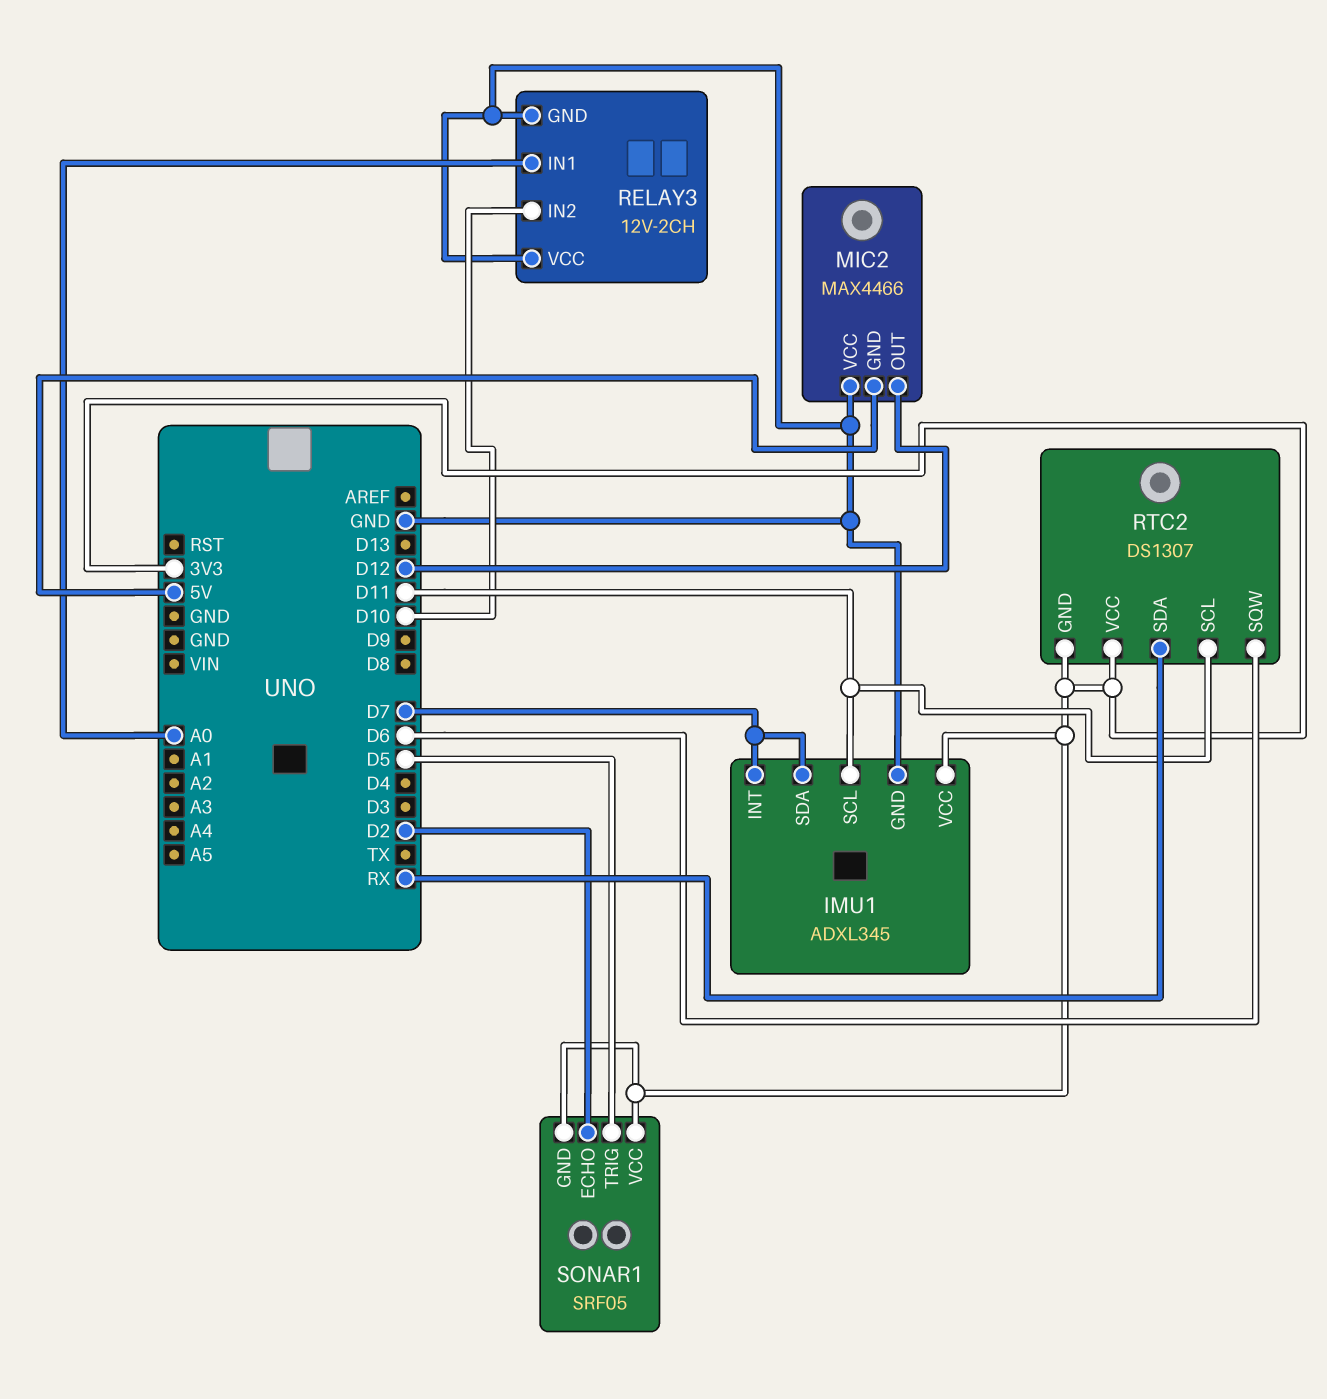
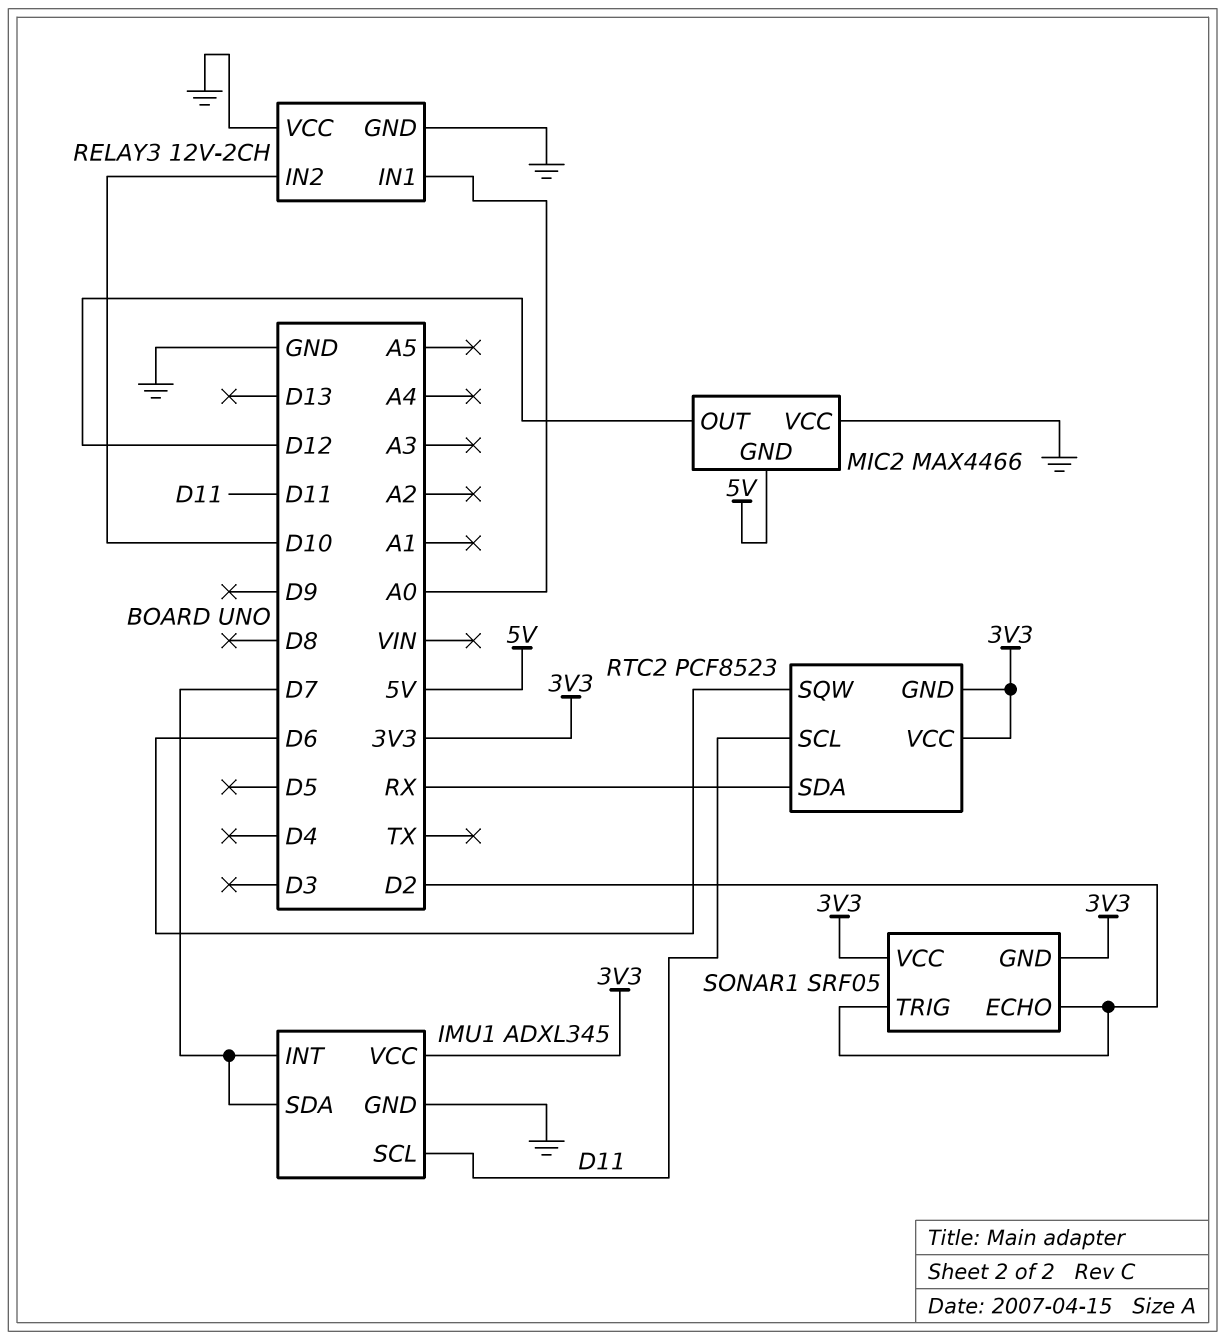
RTC2: DS1307 -> PCF8523
SONAR1 pin TRIG: D5 -> D2

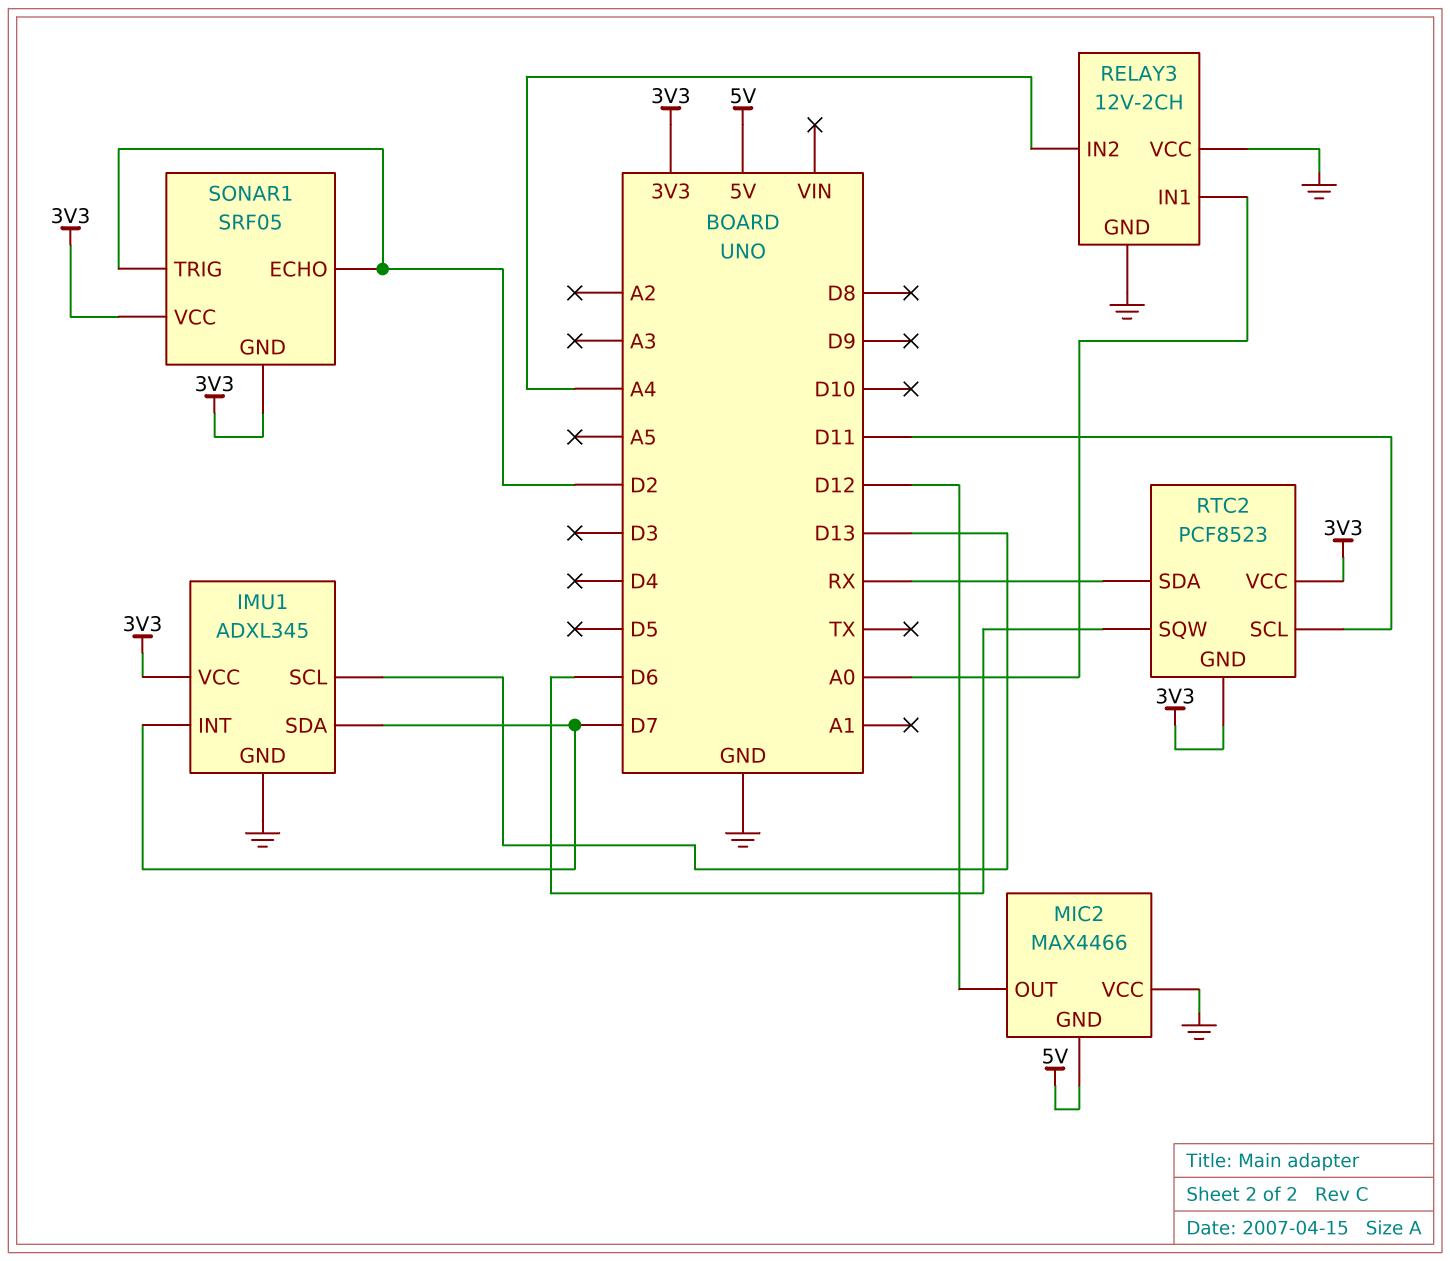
IMU1 pin SCL: D11 -> D13
RELAY3 pin IN2: D10 -> A4

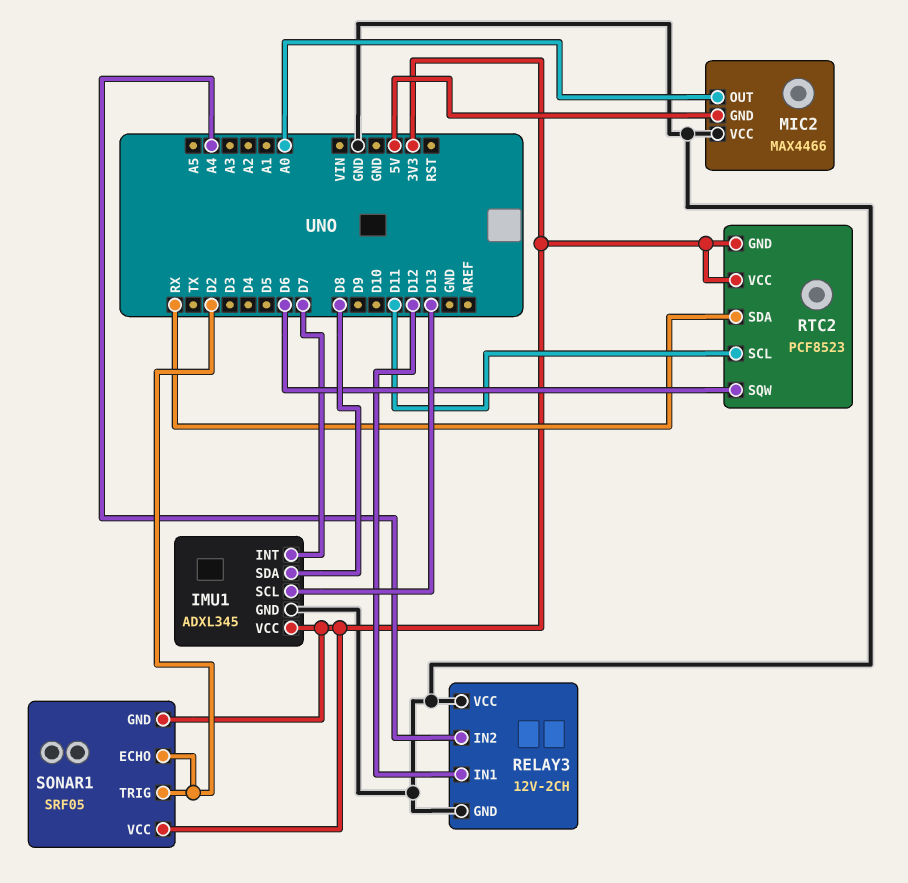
IMU1 pin SDA: D7 -> D8
MIC2 pin OUT: D12 -> A0
RELAY3 pin IN1: A0 -> D12

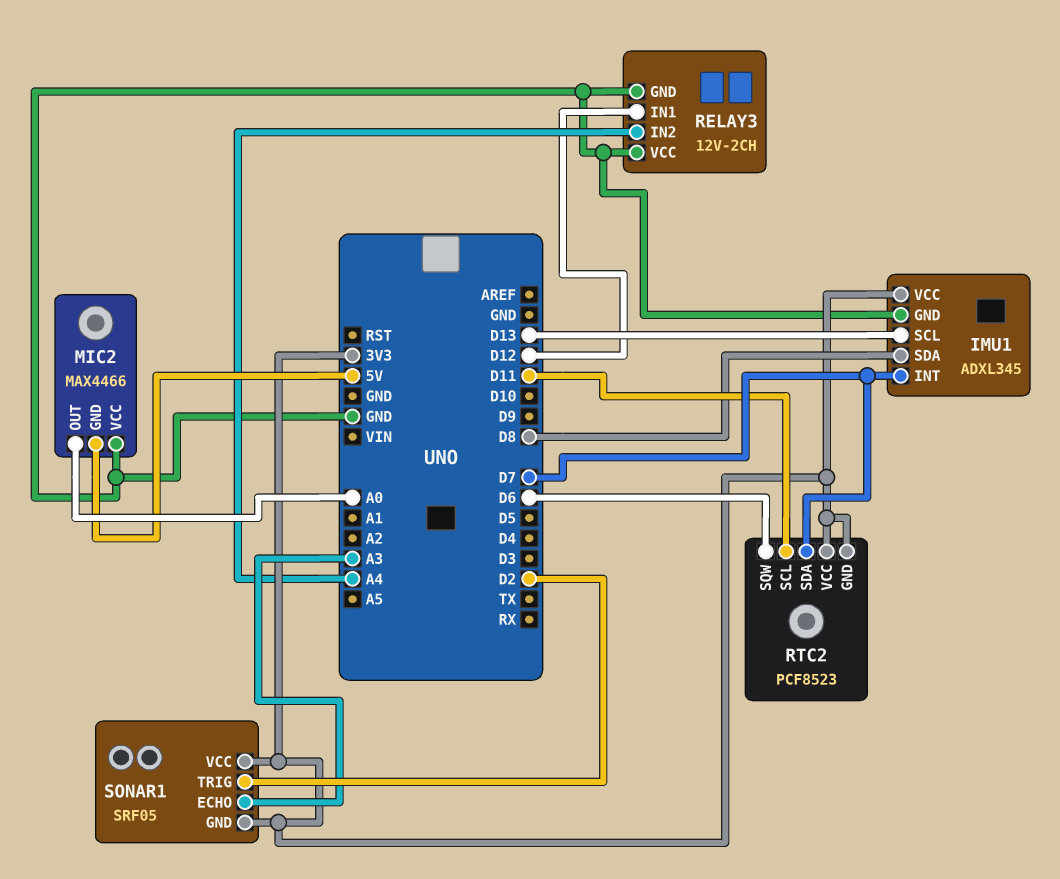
RTC2 pin SDA: RX -> D7
SONAR1 pin ECHO: D2 -> A3

